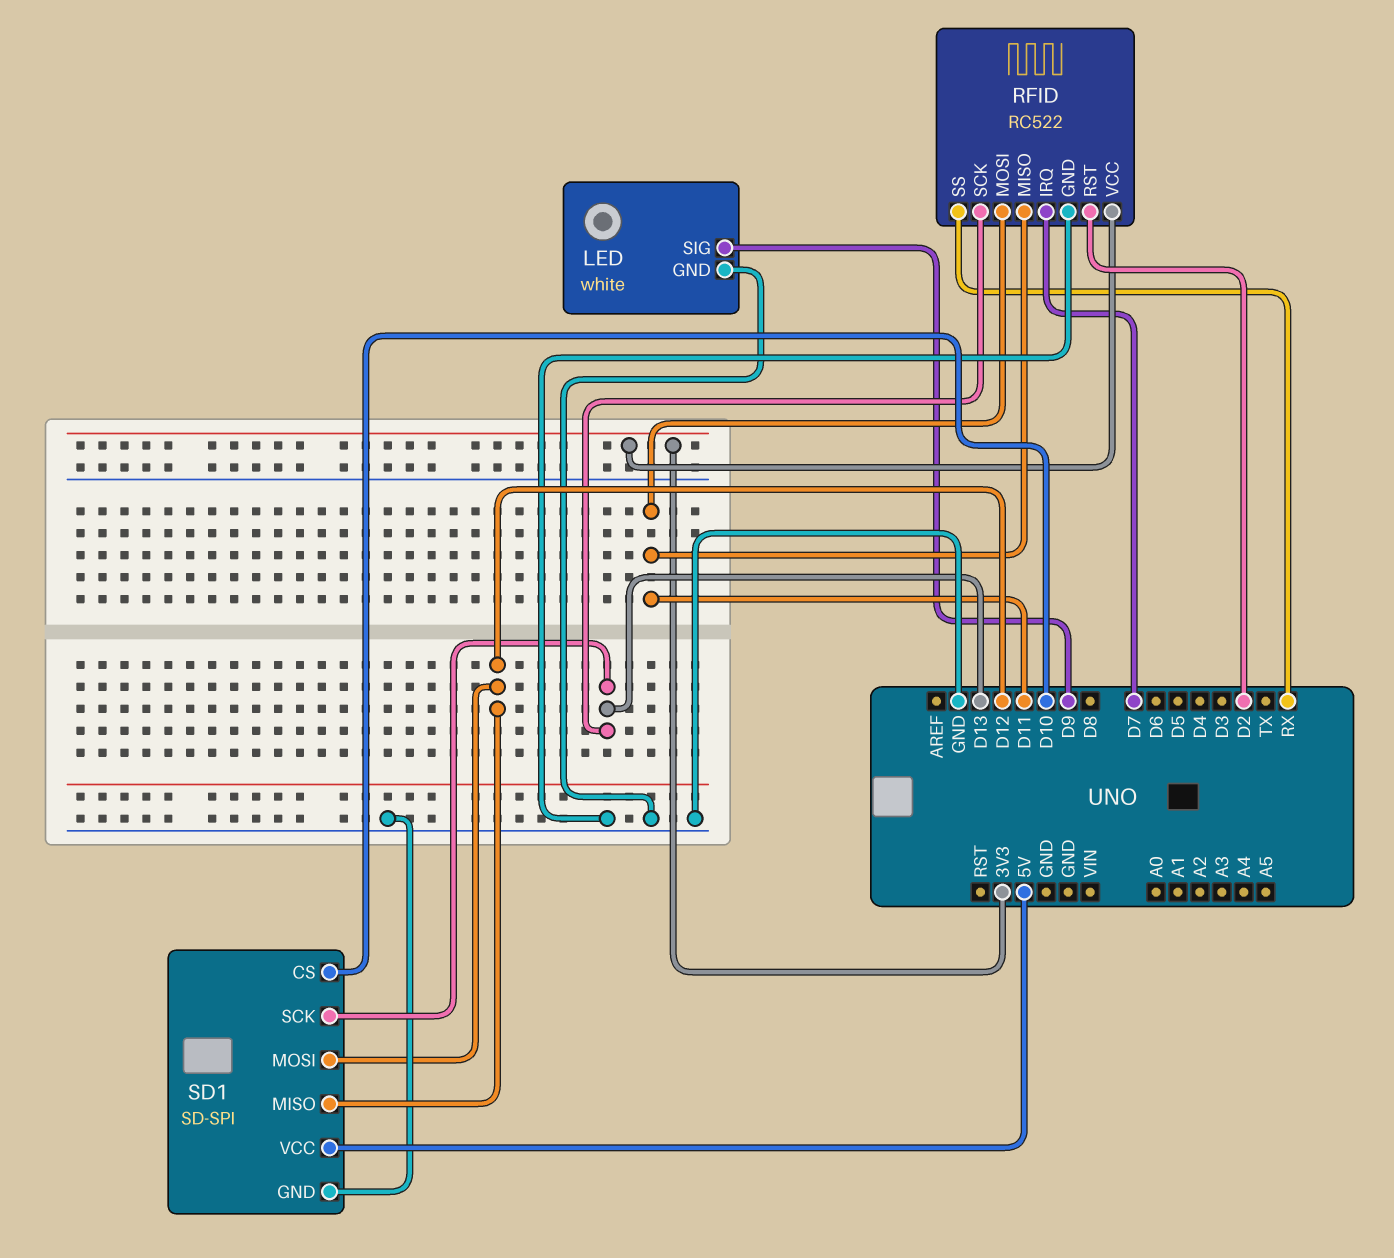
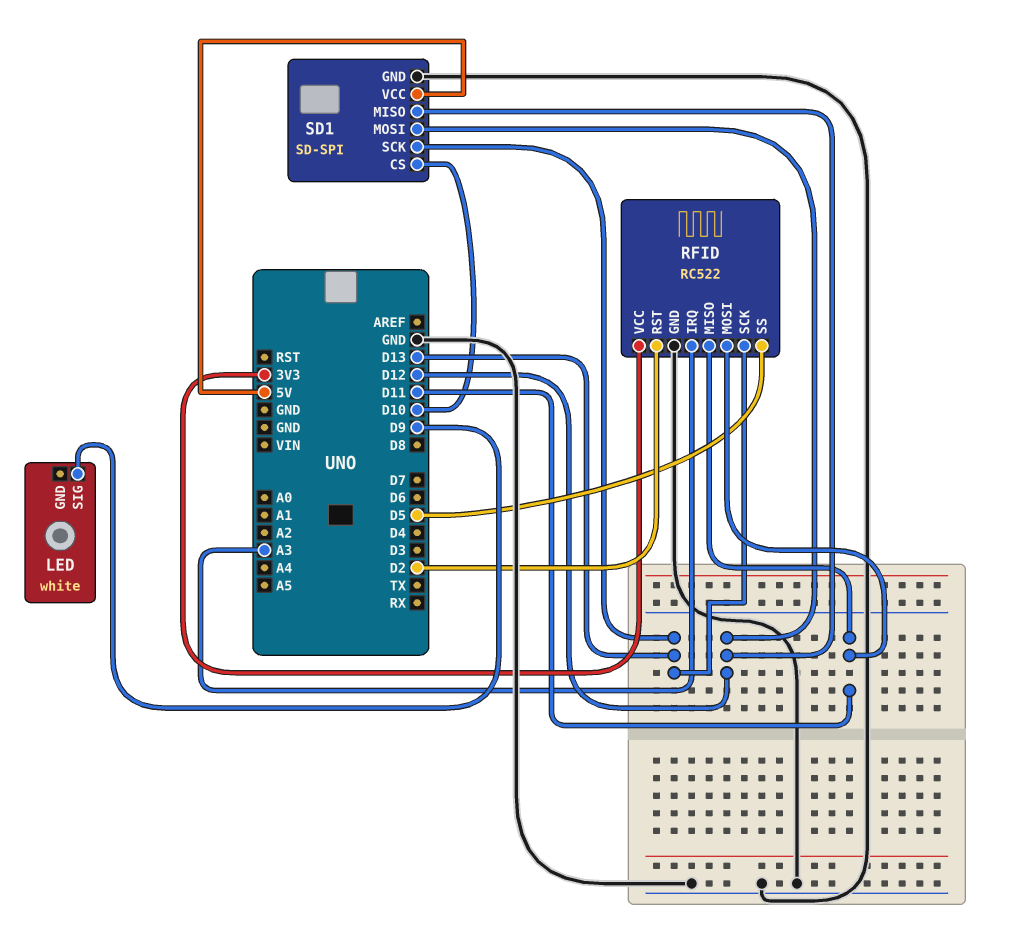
LED pin GND: GND -> none
RFID pin IRQ: D7 -> A3
RFID pin SS: RX -> D5

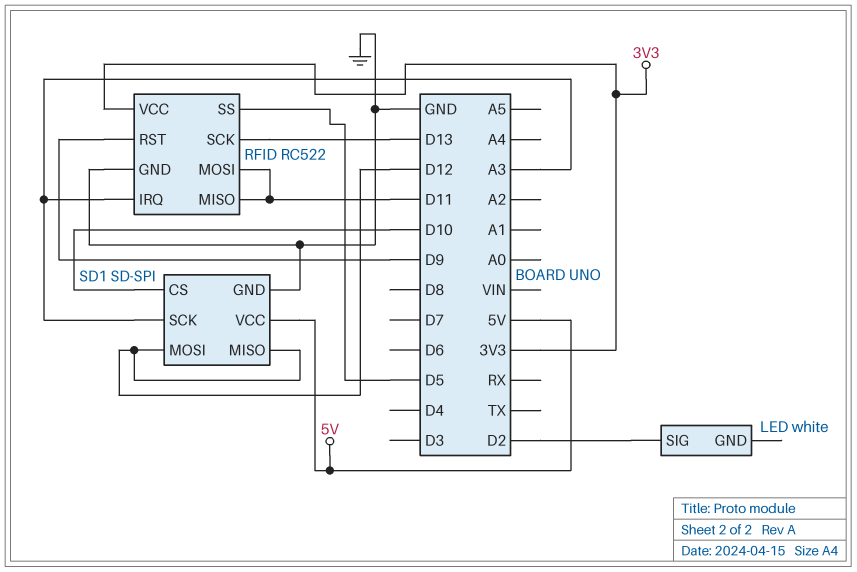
LED pin SIG: D9 -> D2
RFID pin RST: D2 -> D9
SD1 pin SCK: D13 -> A3

